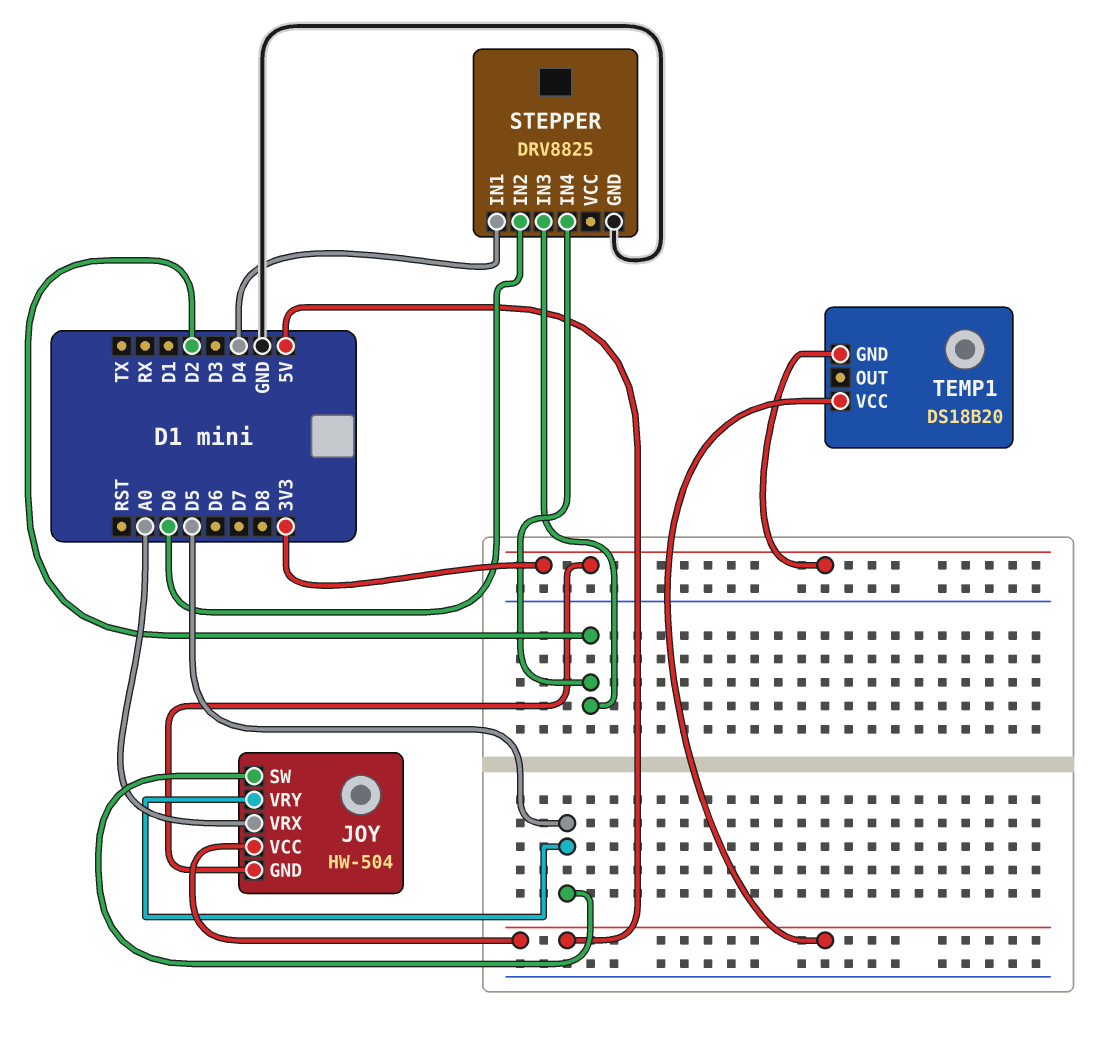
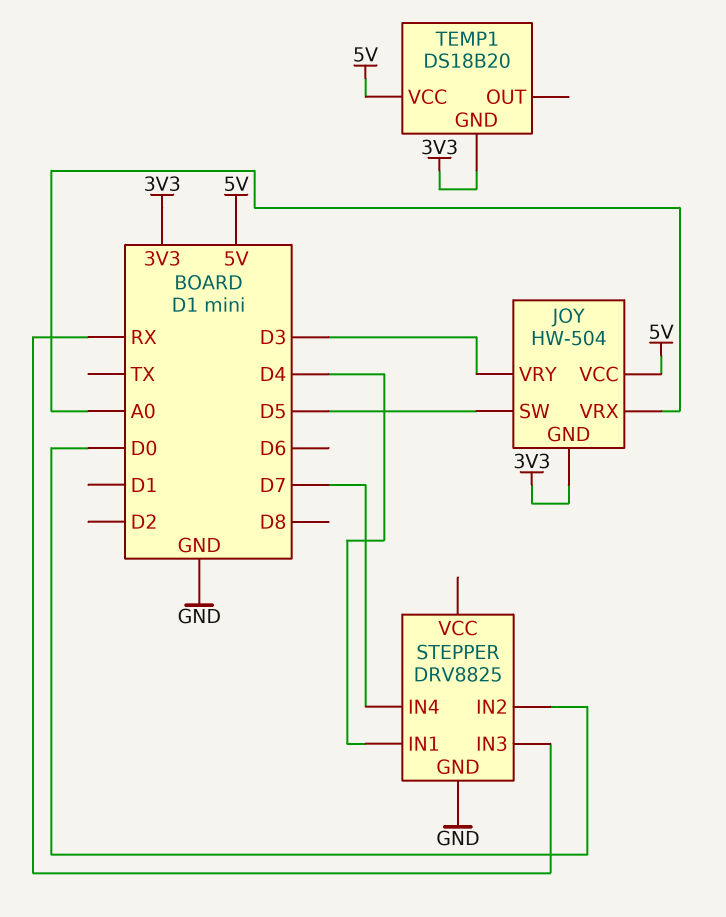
JOY pin VRY: D5 -> D3
STEPPER pin IN3: D2 -> RX
STEPPER pin IN4: D2 -> D7

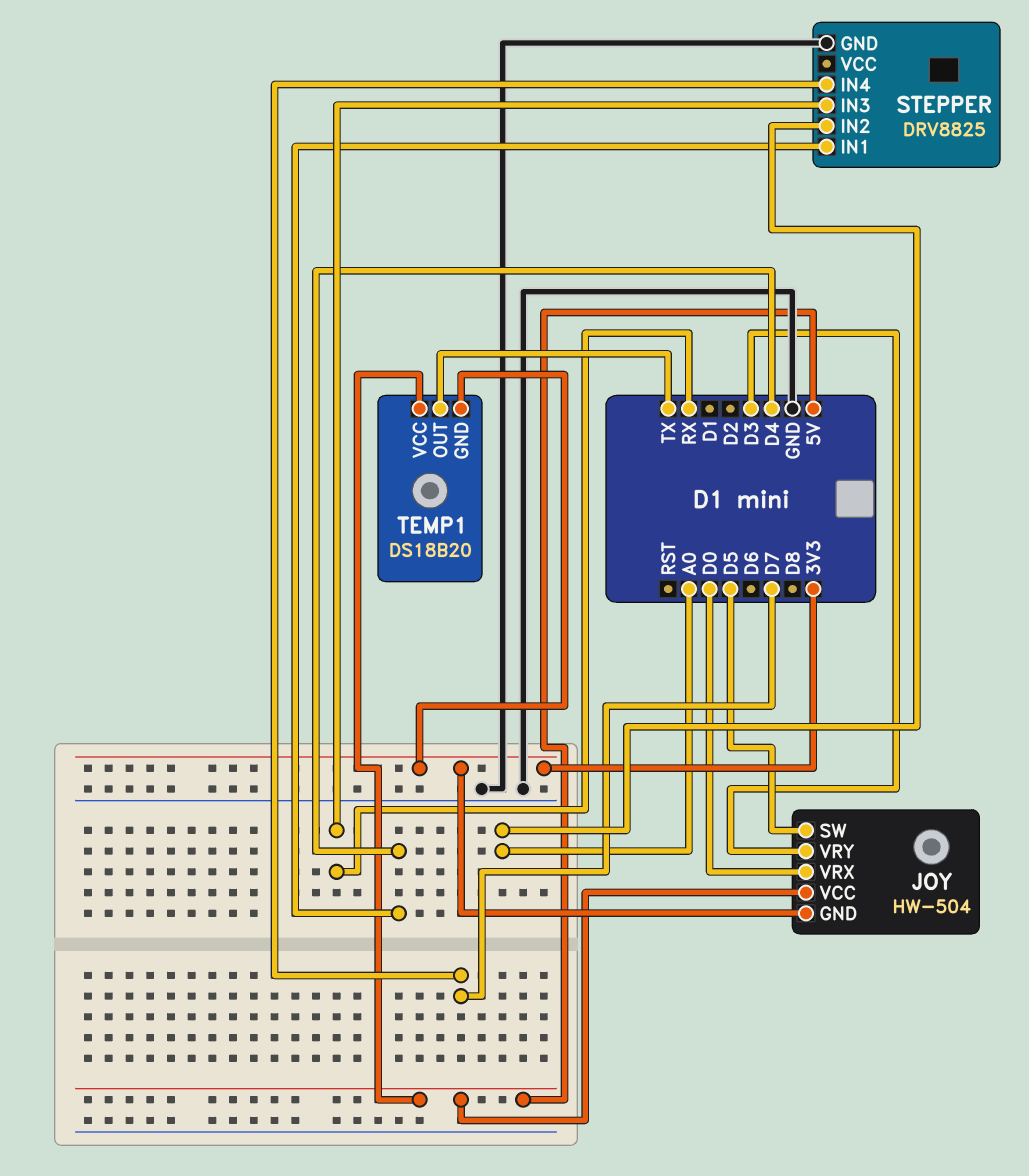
JOY pin VRX: A0 -> D0
STEPPER pin IN2: D0 -> A0
TEMP1 pin OUT: none -> TX

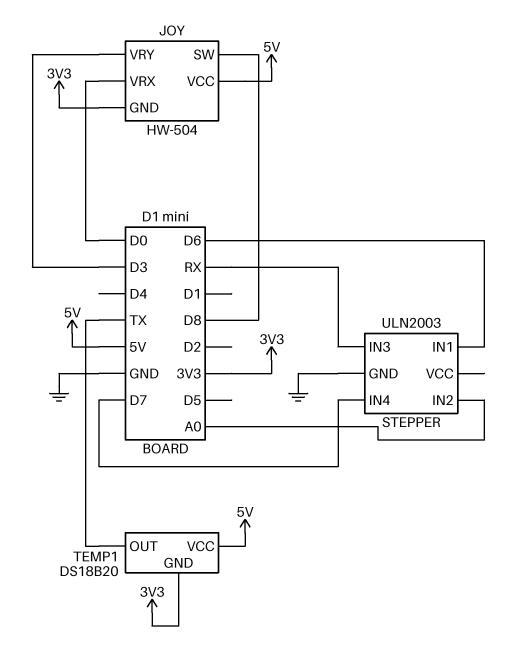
JOY pin SW: D5 -> D8
STEPPER: DRV8825 -> ULN2003
STEPPER pin IN1: D4 -> D6

